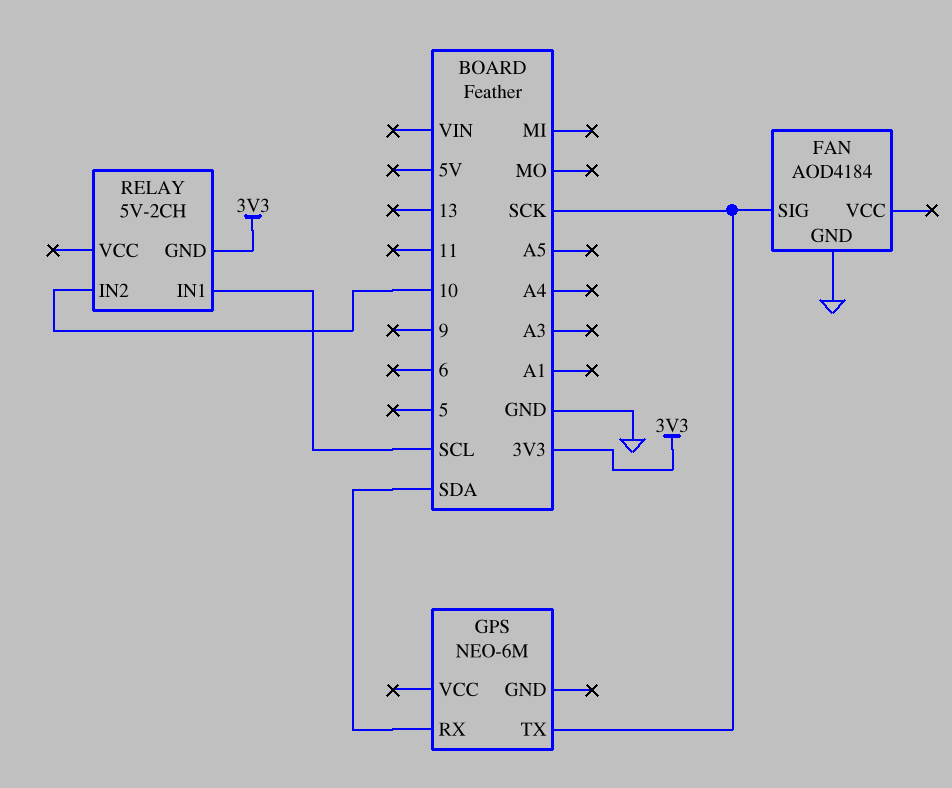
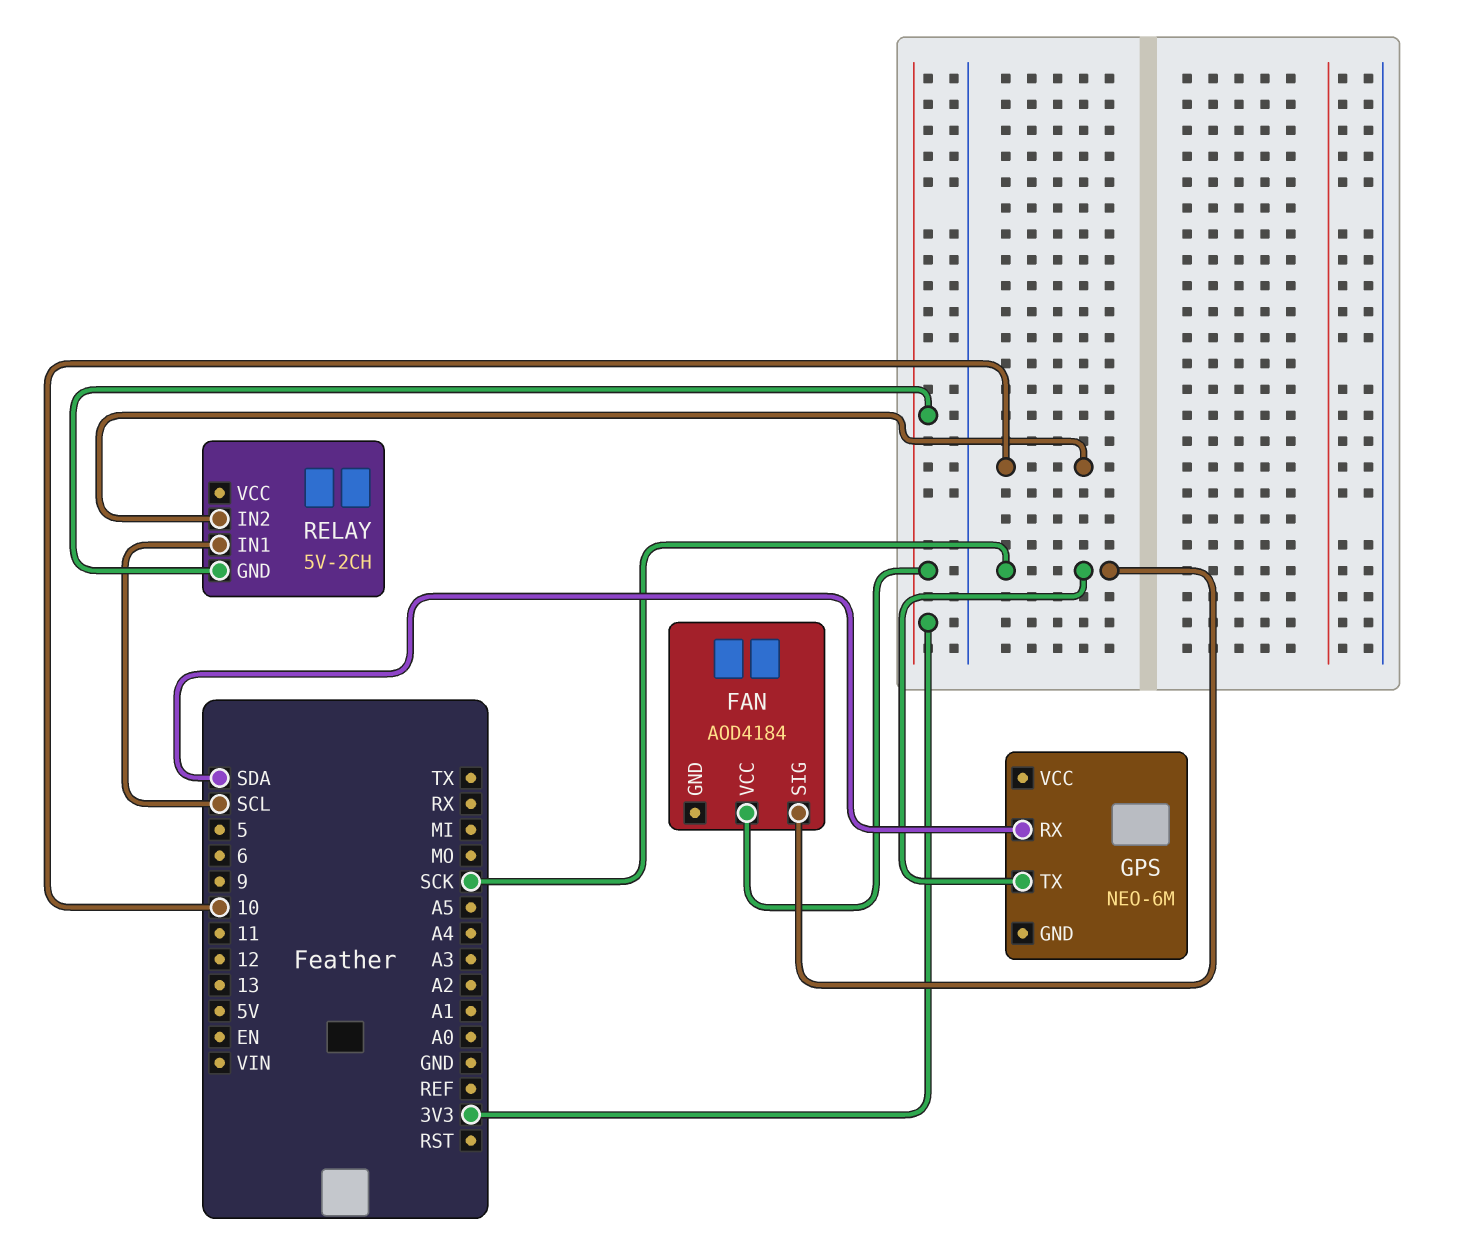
FAN pin GND: GND -> none
FAN pin VCC: none -> 3V3

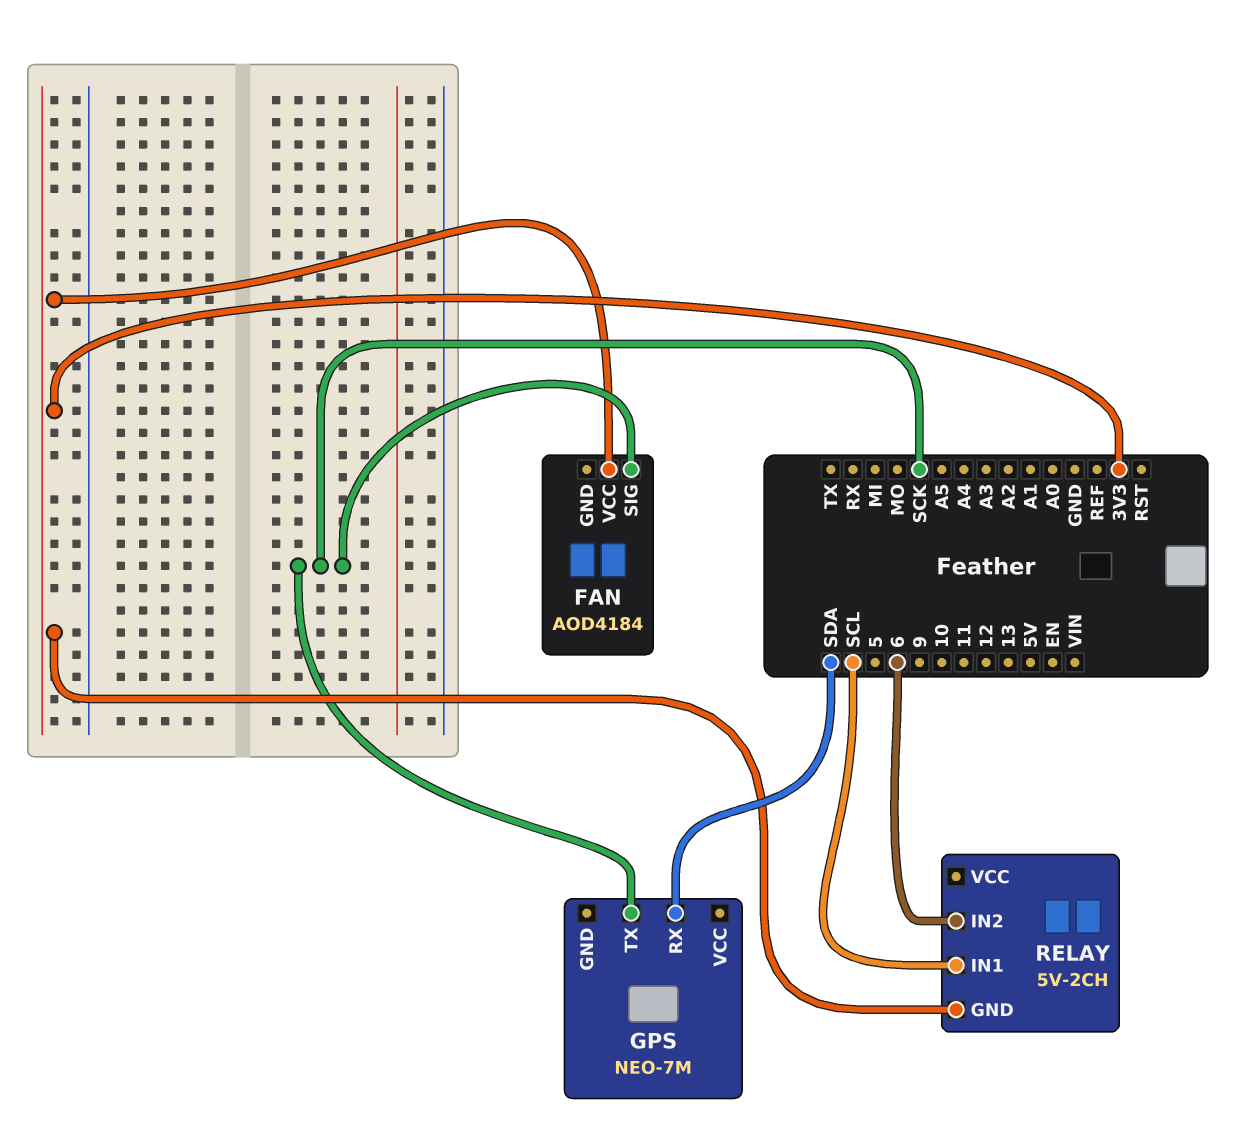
GPS: NEO-6M -> NEO-7M
RELAY pin IN2: 10 -> 6

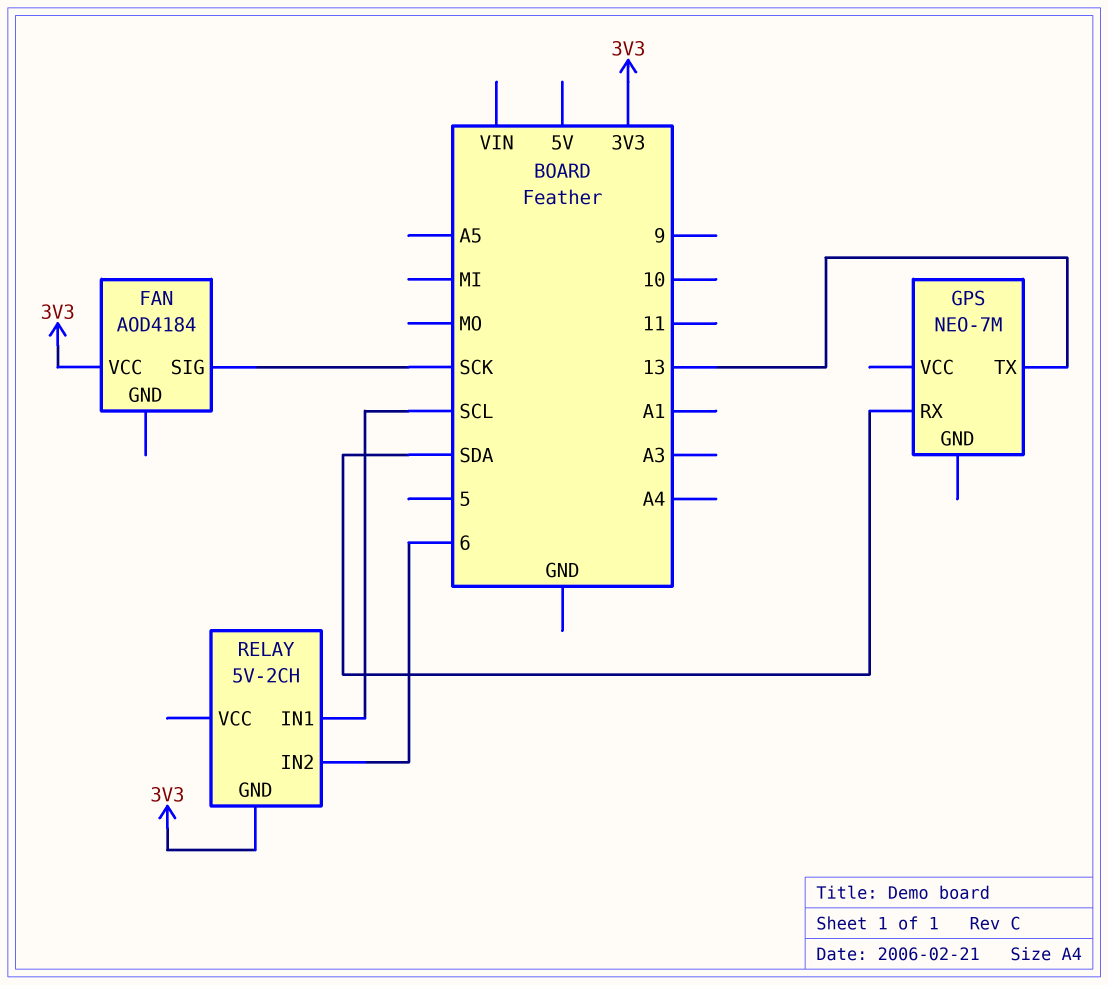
GPS pin TX: SCK -> 13

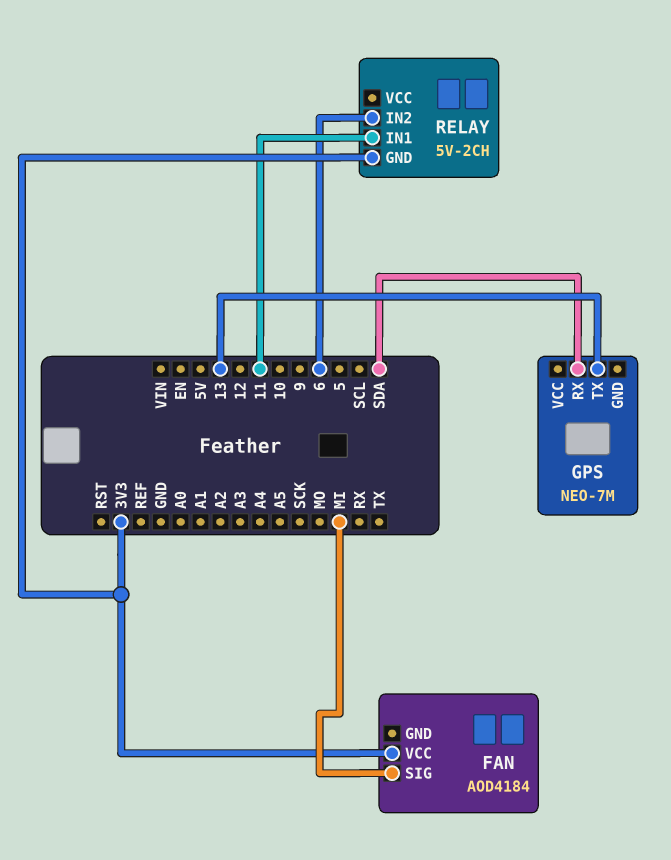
FAN pin SIG: SCK -> MI
RELAY pin IN1: SCL -> 11

